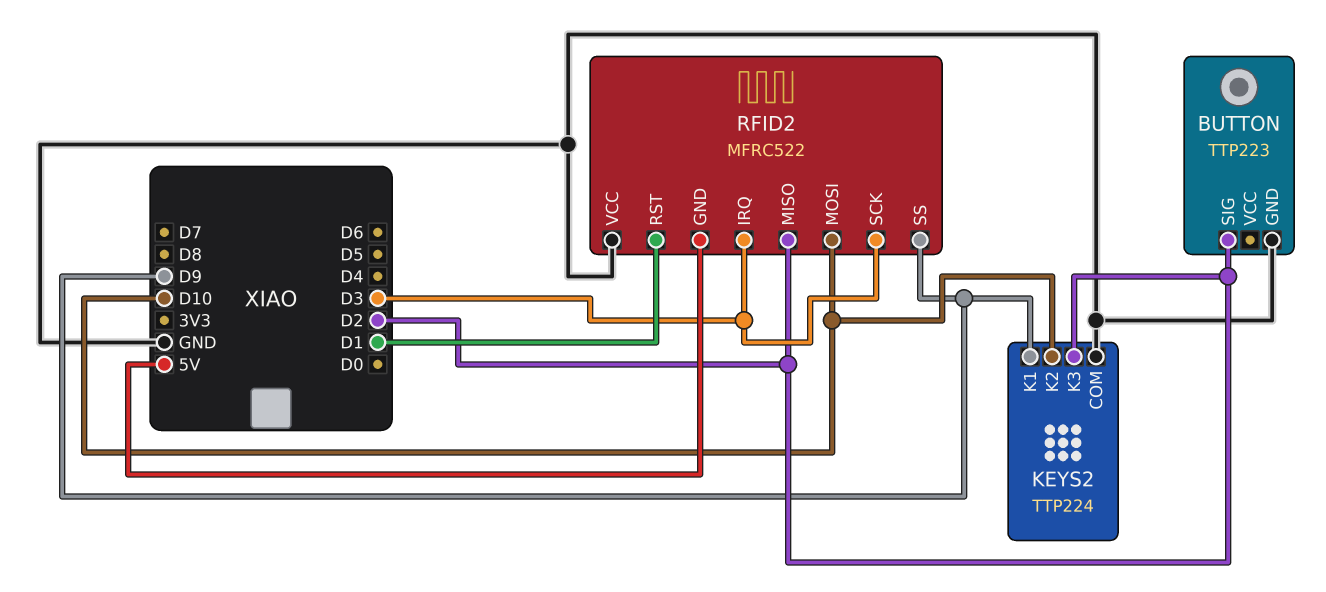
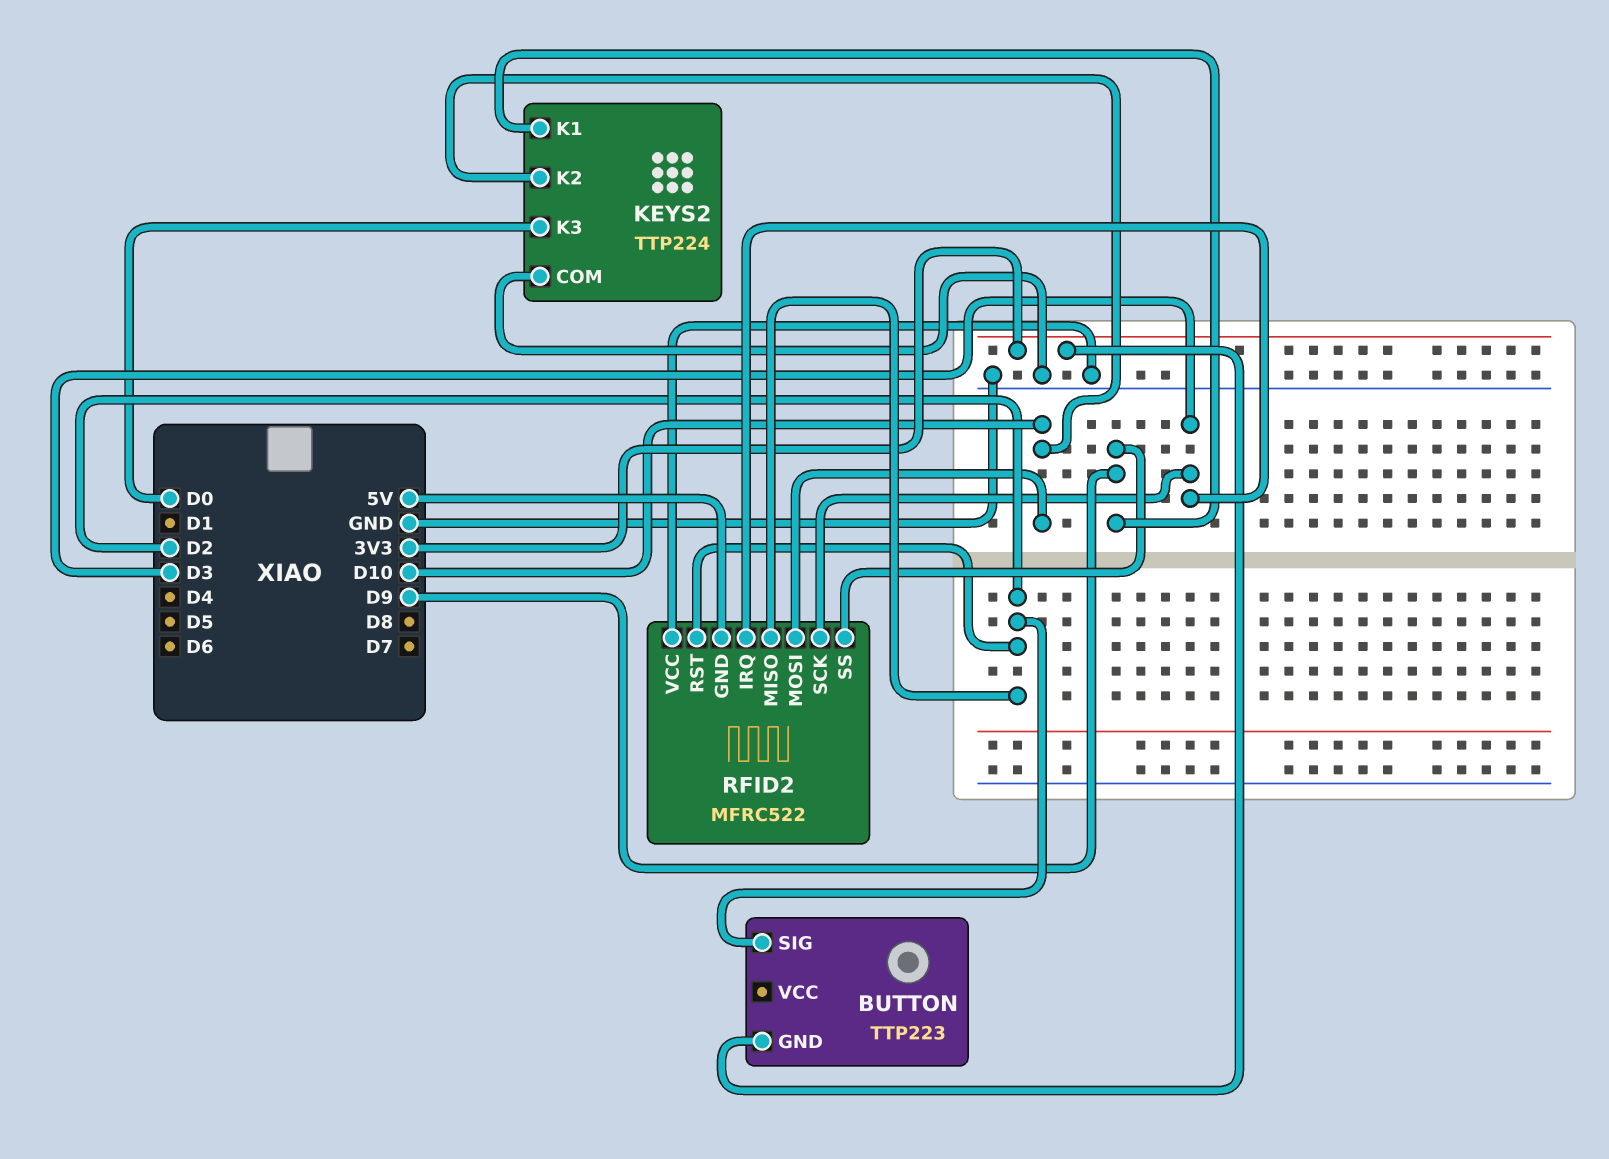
BUTTON pin GND: GND -> 3V3
KEYS2 pin K3: D2 -> D0
RFID2 pin RST: D1 -> D2

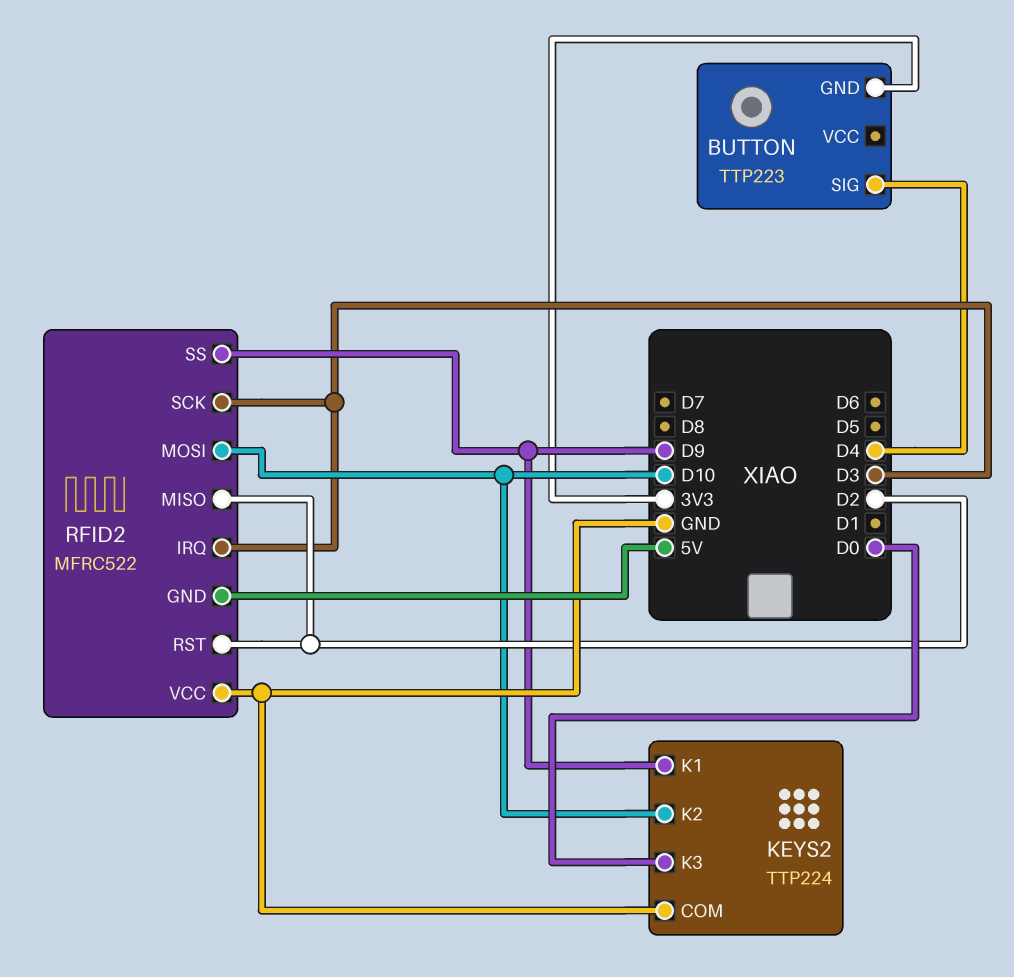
BUTTON pin SIG: D2 -> D4

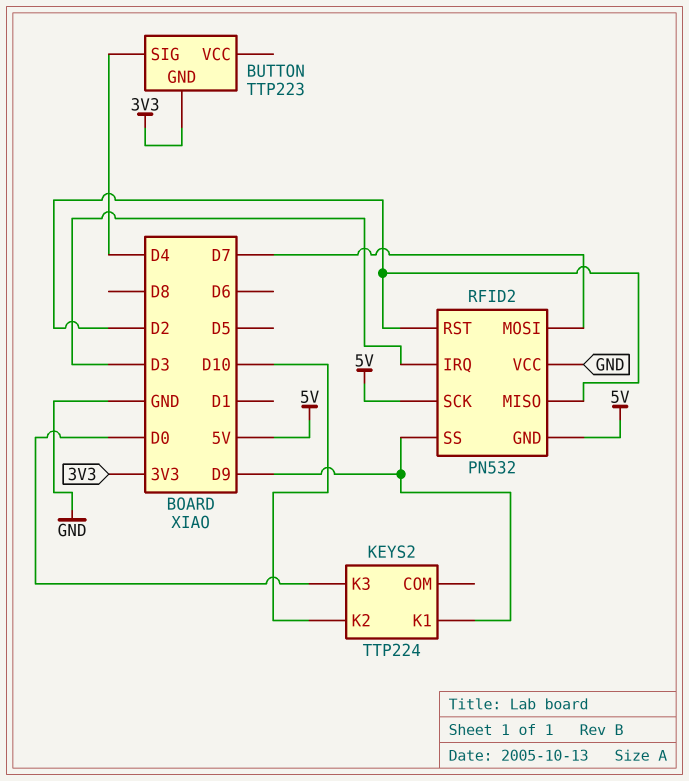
KEYS2 pin COM: GND -> none
RFID2: MFRC522 -> PN532
RFID2 pin MOSI: D10 -> D7
RFID2 pin SCK: D3 -> 5V

